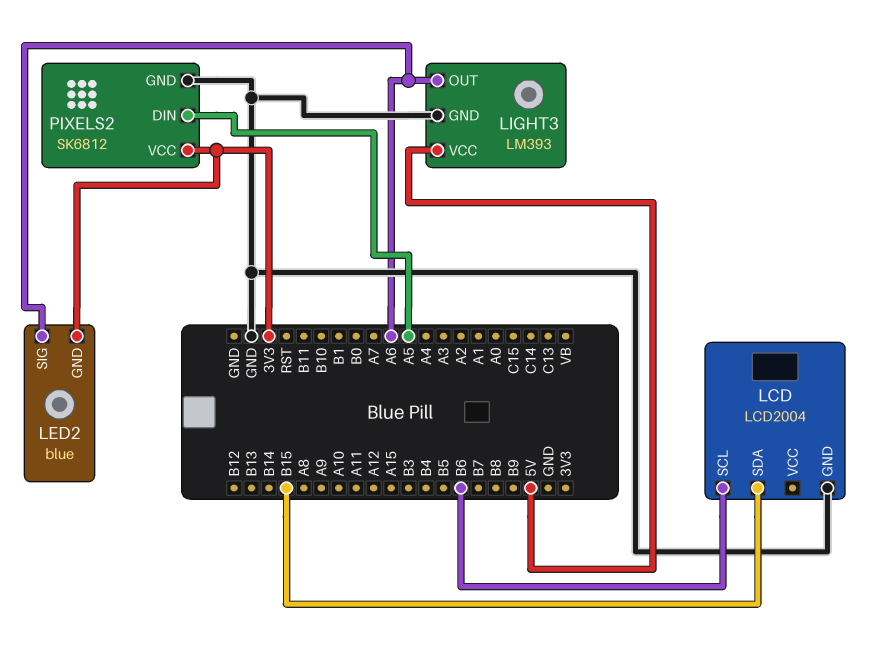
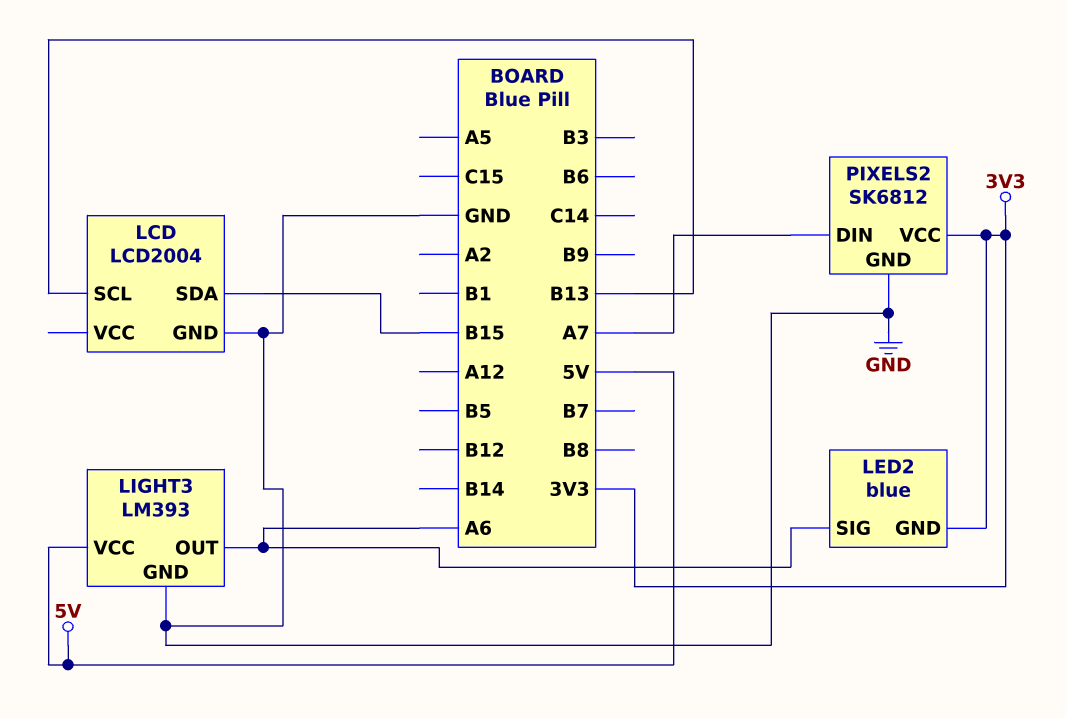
LCD pin SCL: B6 -> B13
PIXELS2 pin DIN: A5 -> A7

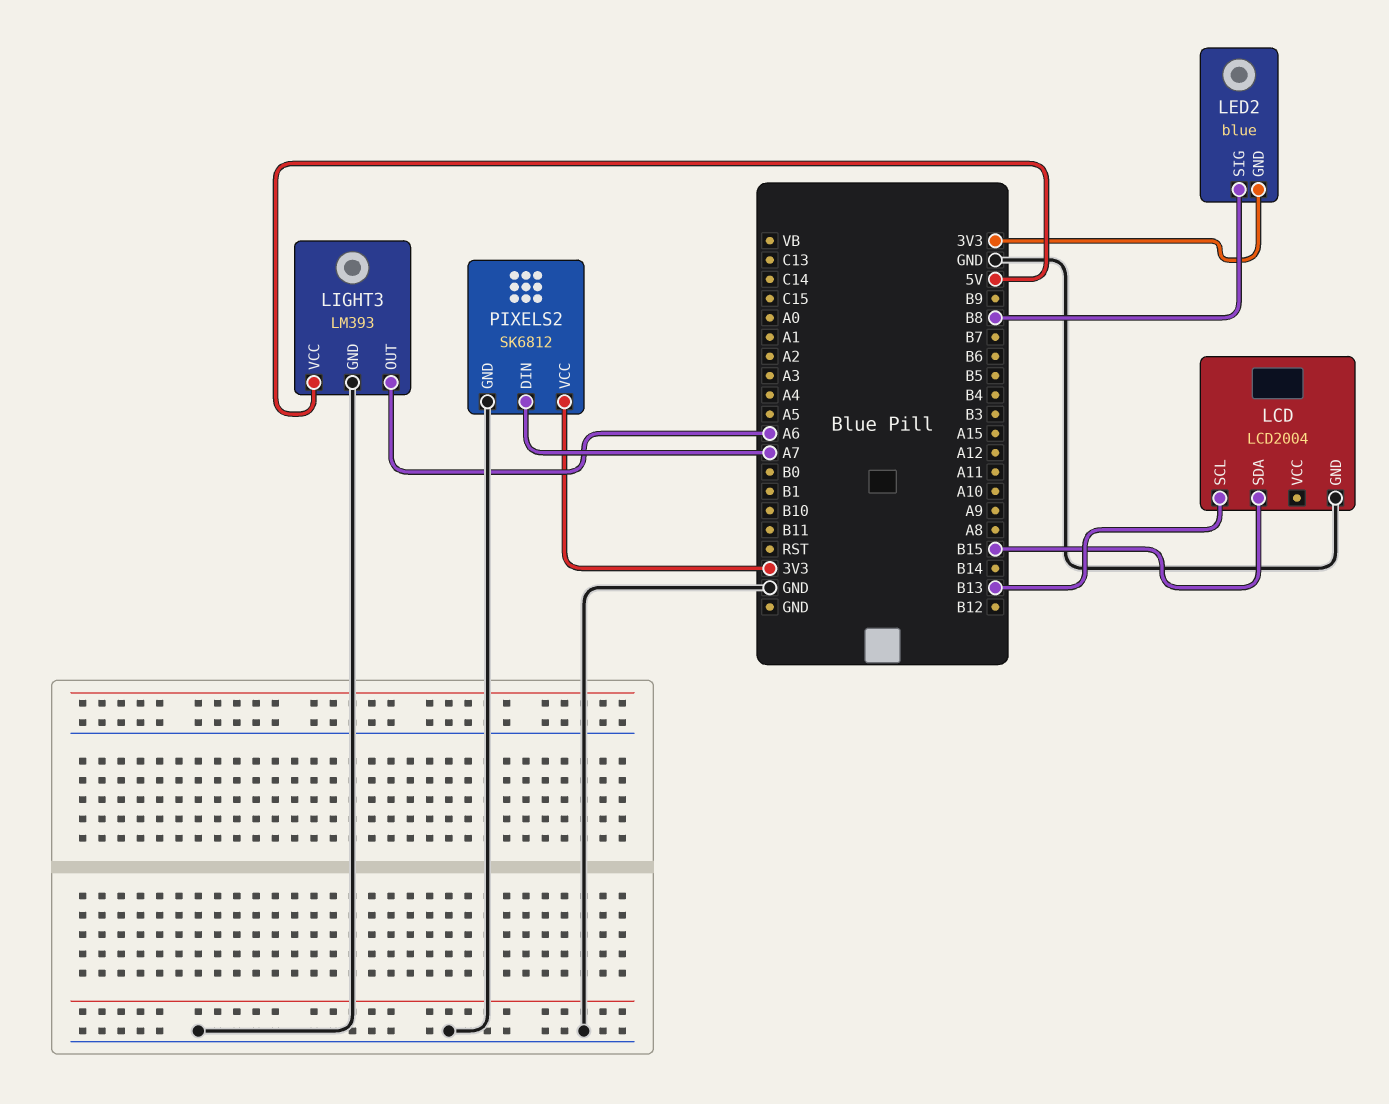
LED2 pin SIG: A6 -> B8

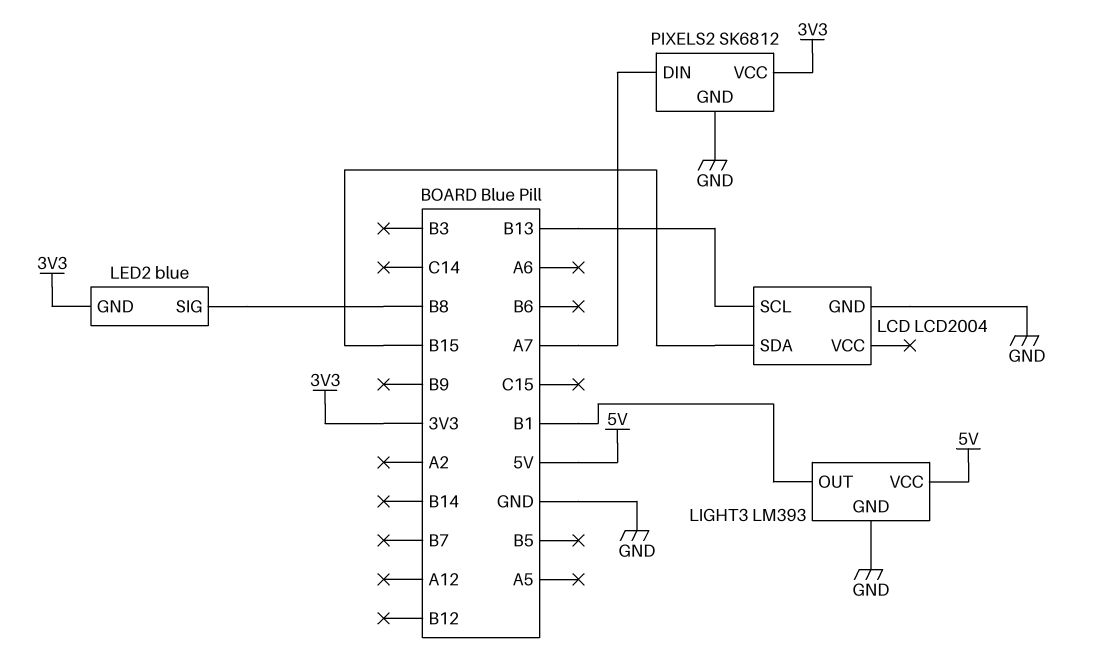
LIGHT3 pin OUT: A6 -> B1

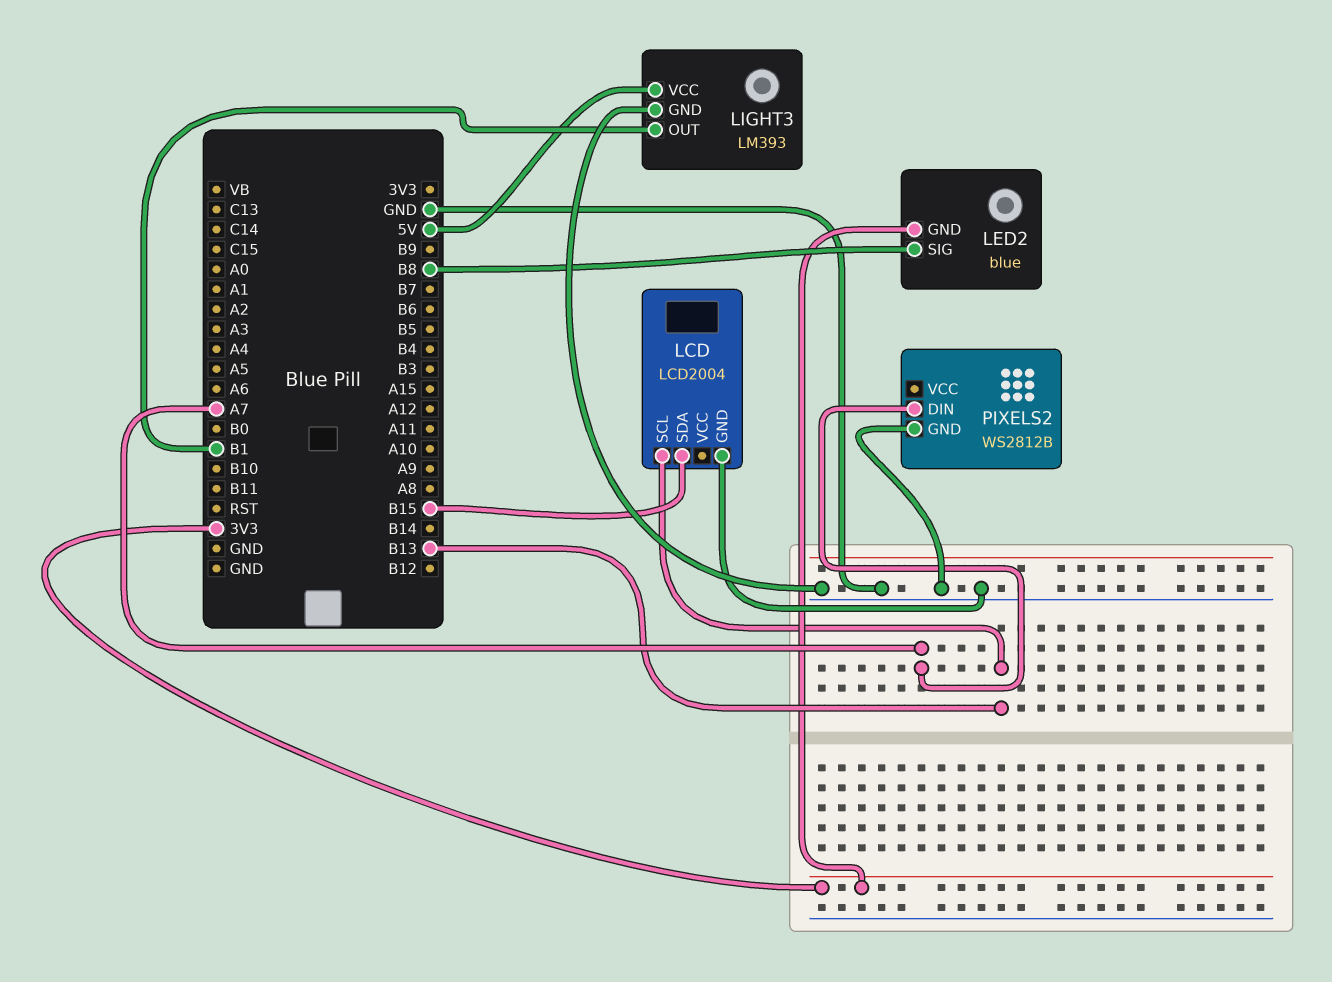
PIXELS2: SK6812 -> WS2812B
PIXELS2 pin VCC: 3V3 -> none

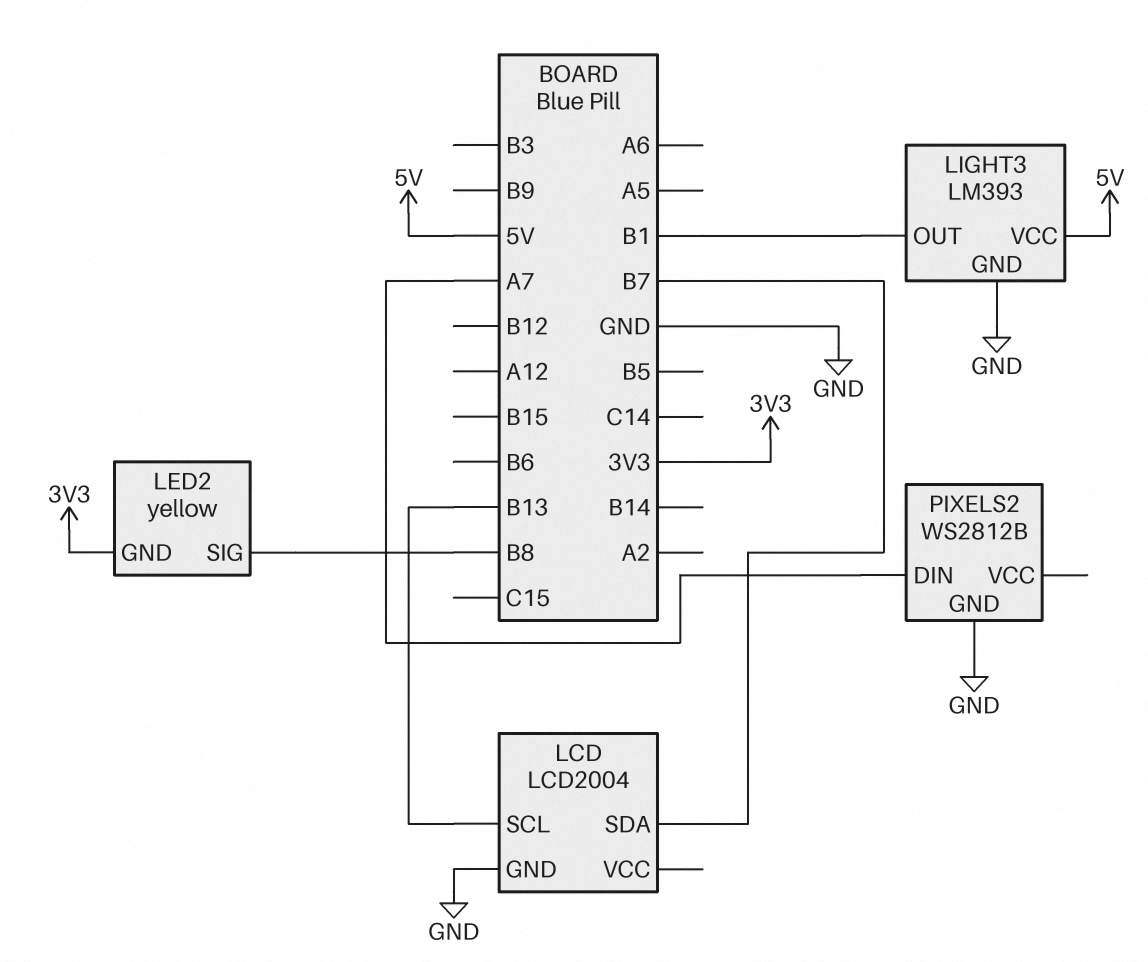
LCD pin SDA: B15 -> B7
LED2: blue -> yellow

